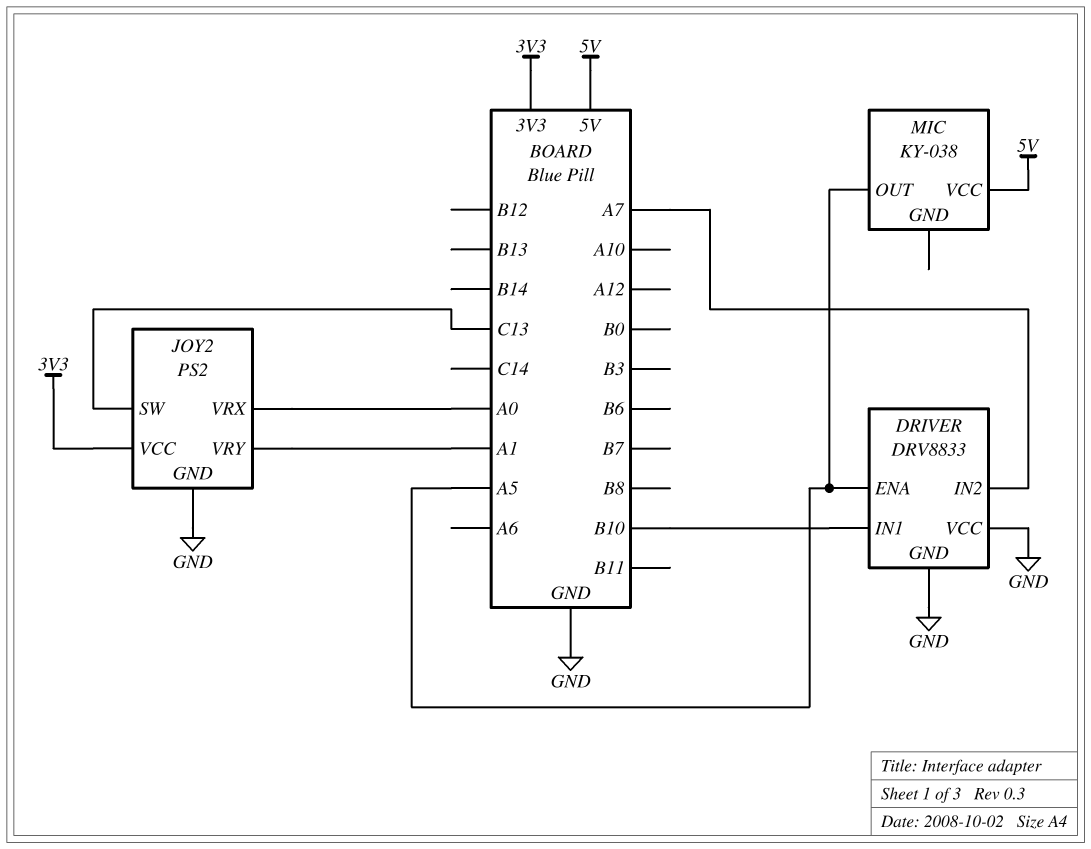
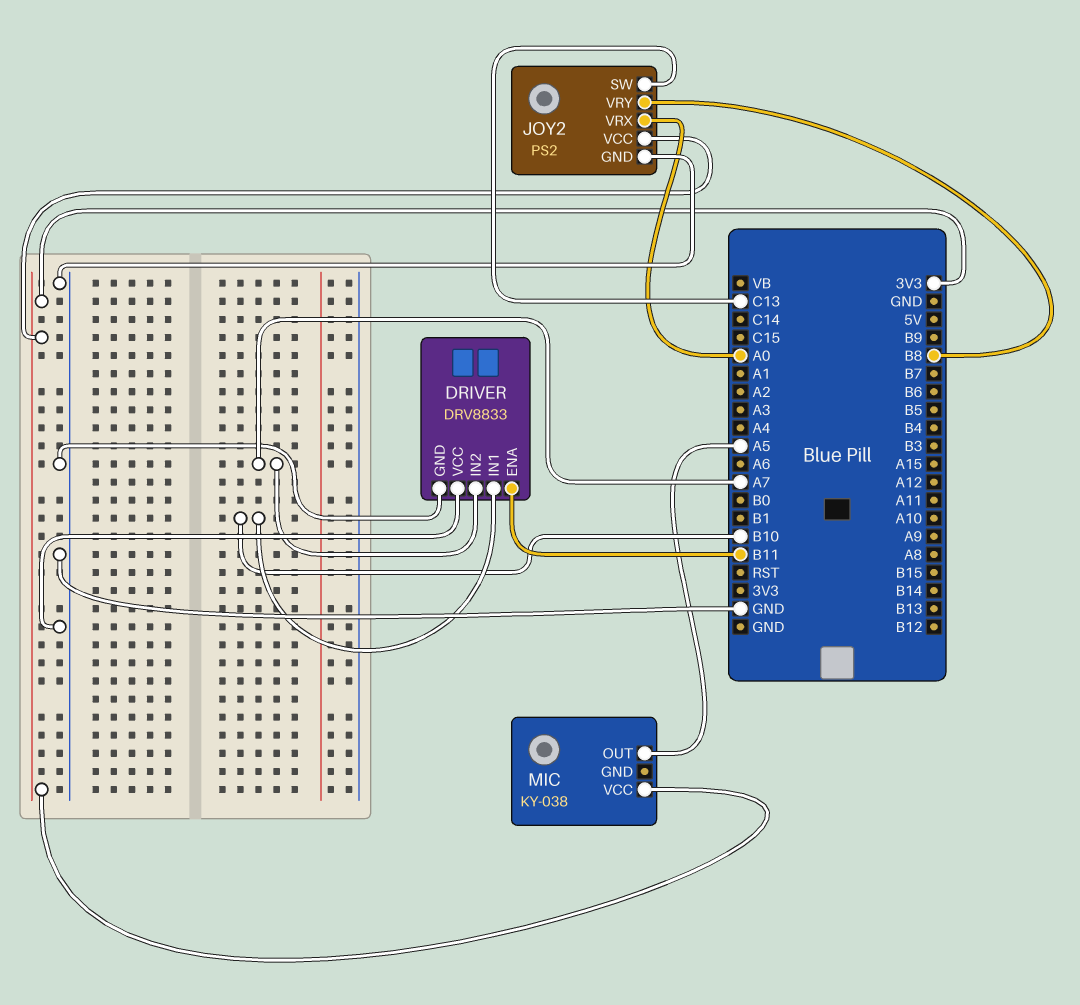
DRIVER pin ENA: A5 -> B11
JOY2 pin VRY: A1 -> B8
MIC pin VCC: 5V -> 3V3

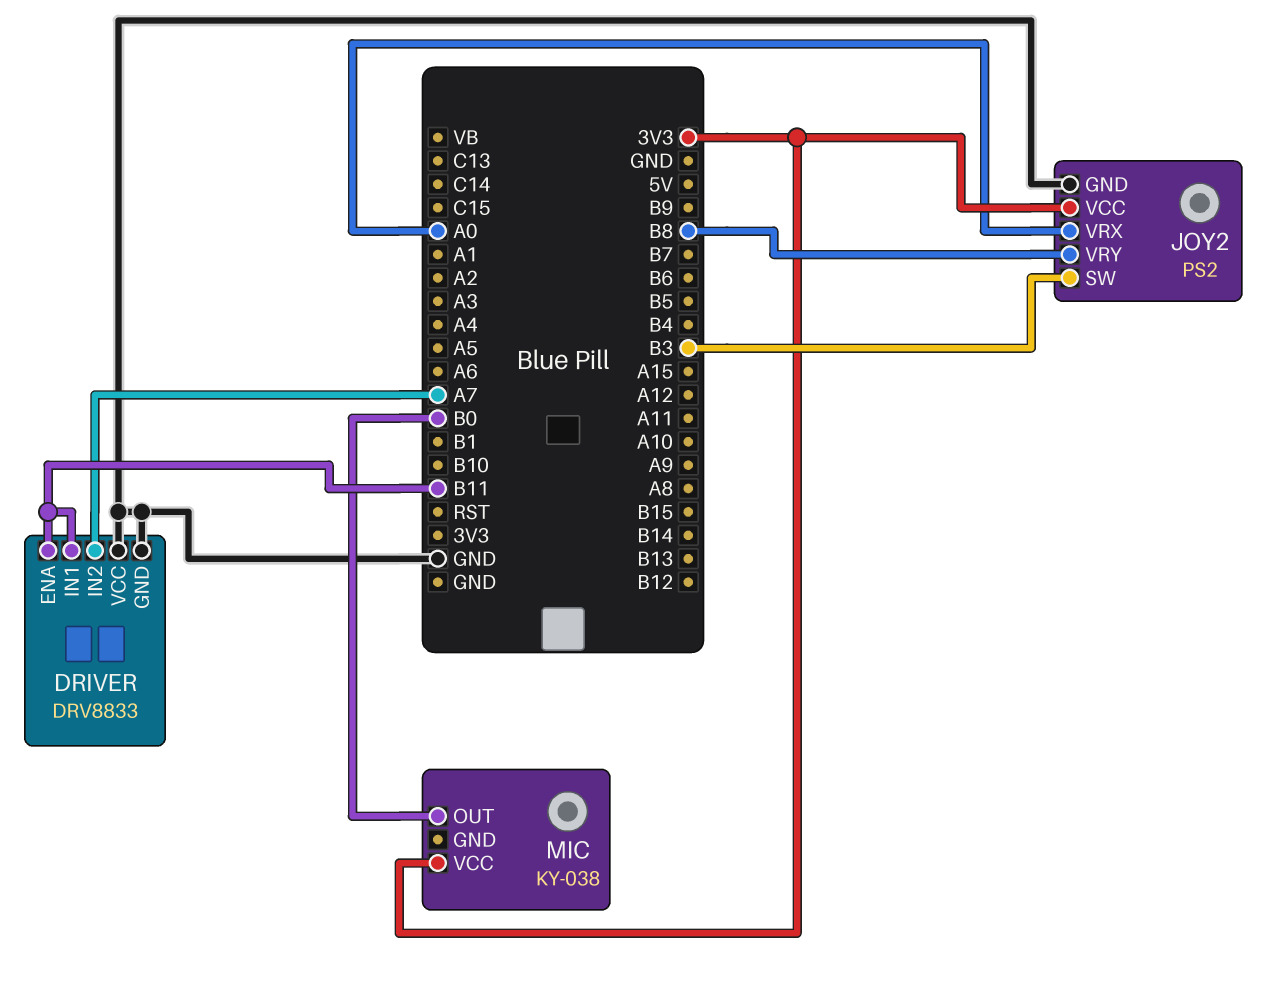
DRIVER pin IN1: B10 -> B11
JOY2 pin SW: C13 -> B3
MIC pin OUT: A5 -> B0

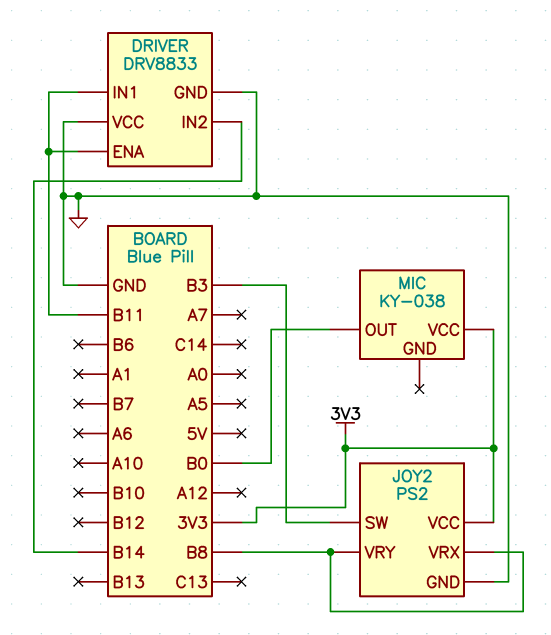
DRIVER pin IN2: A7 -> B14
JOY2 pin VRX: A0 -> B8

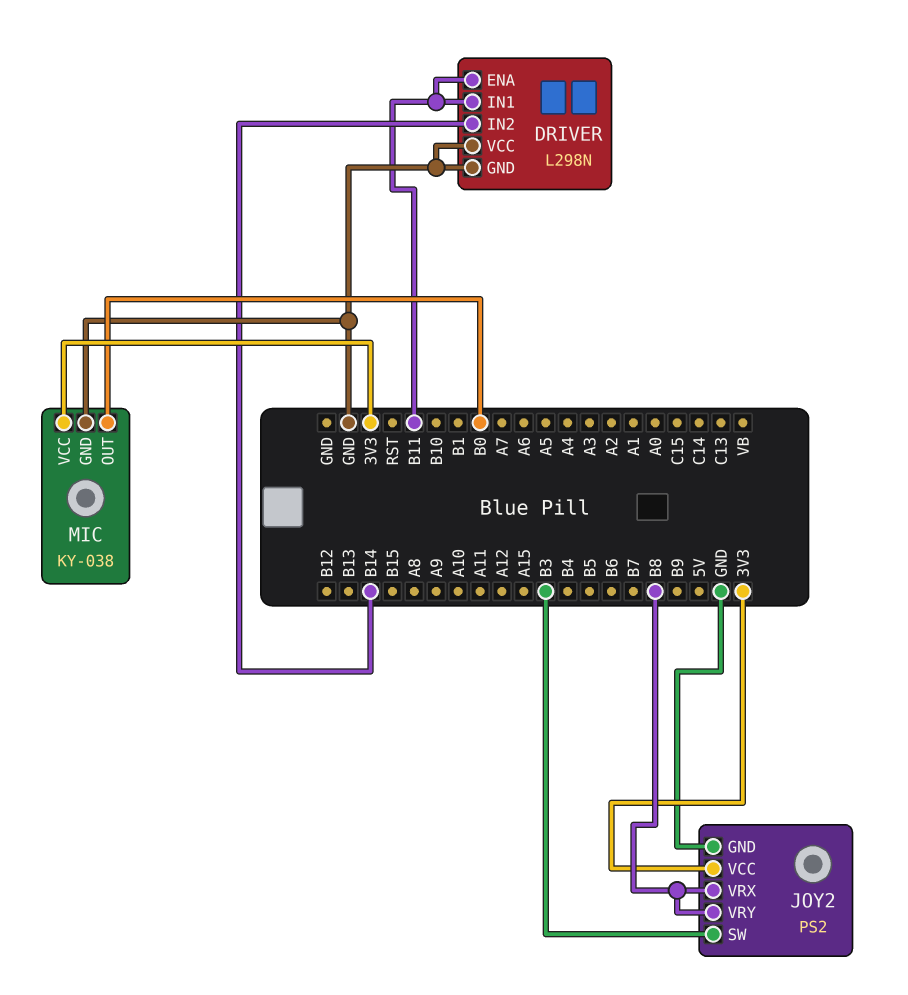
DRIVER: DRV8833 -> L298N
MIC pin GND: none -> GND

